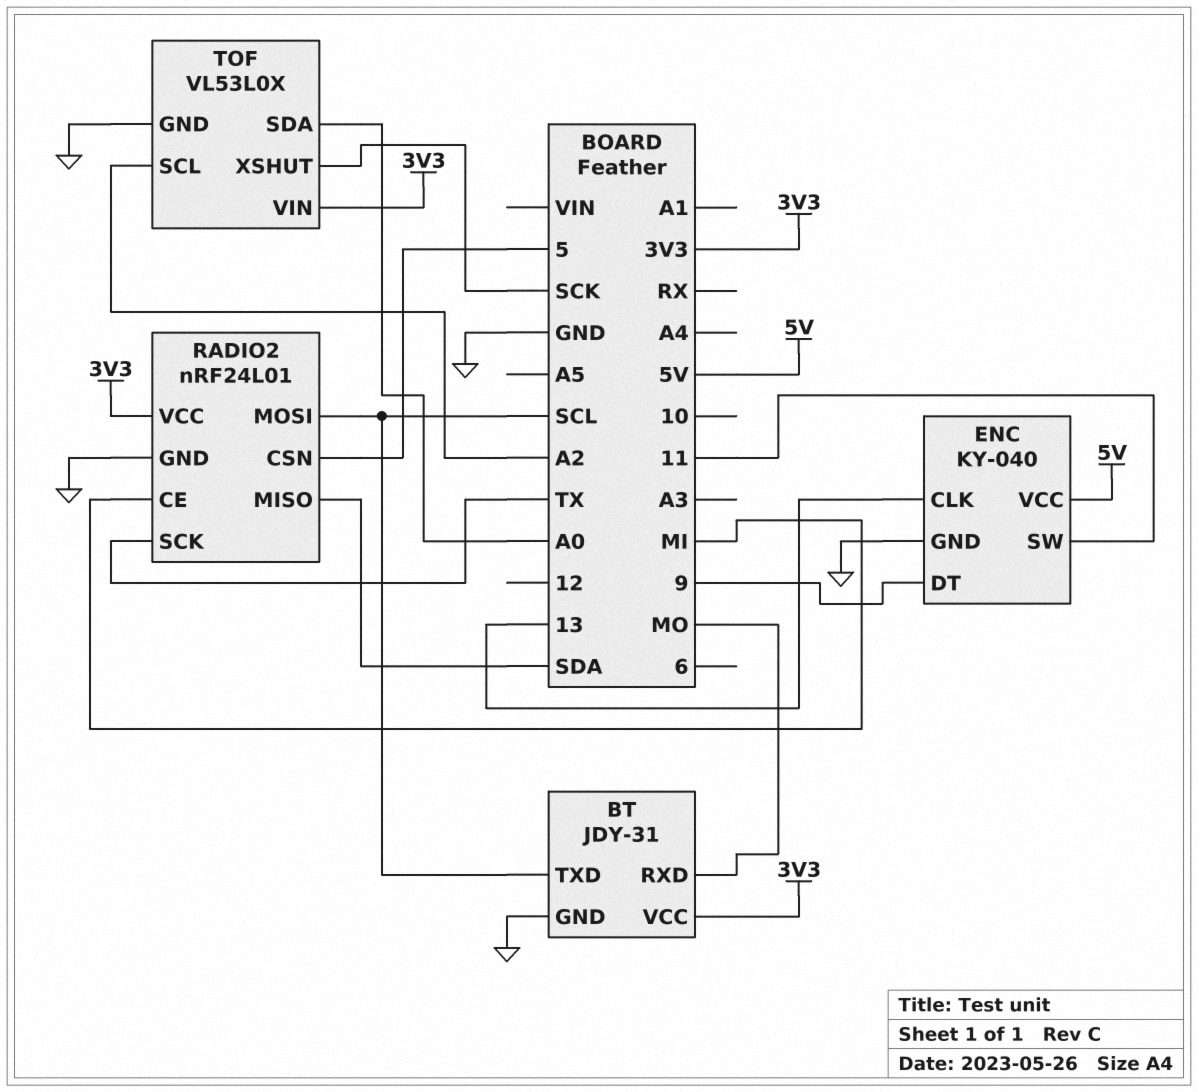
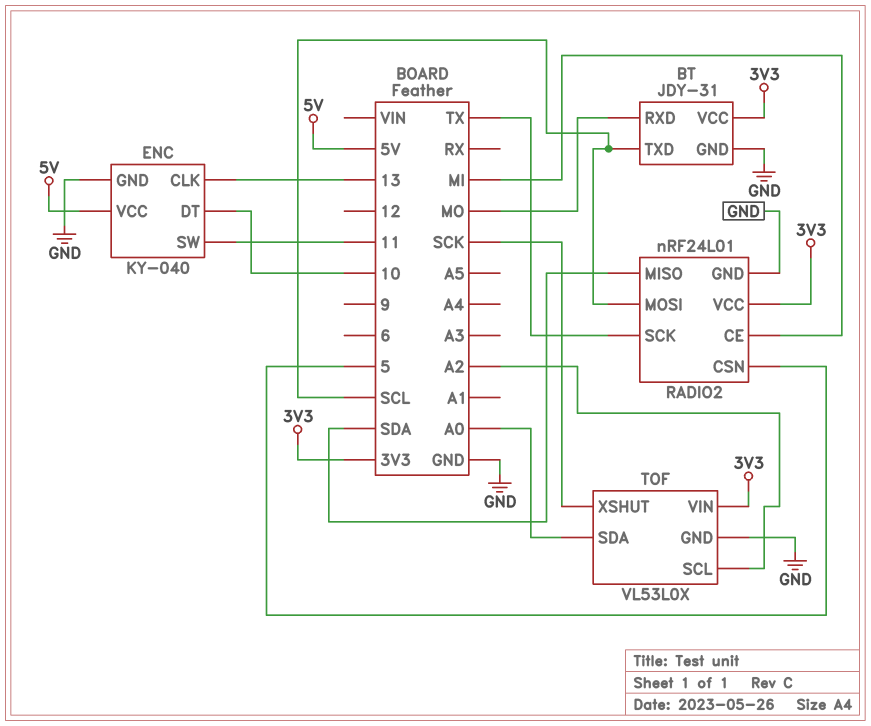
ENC pin DT: 9 -> 10

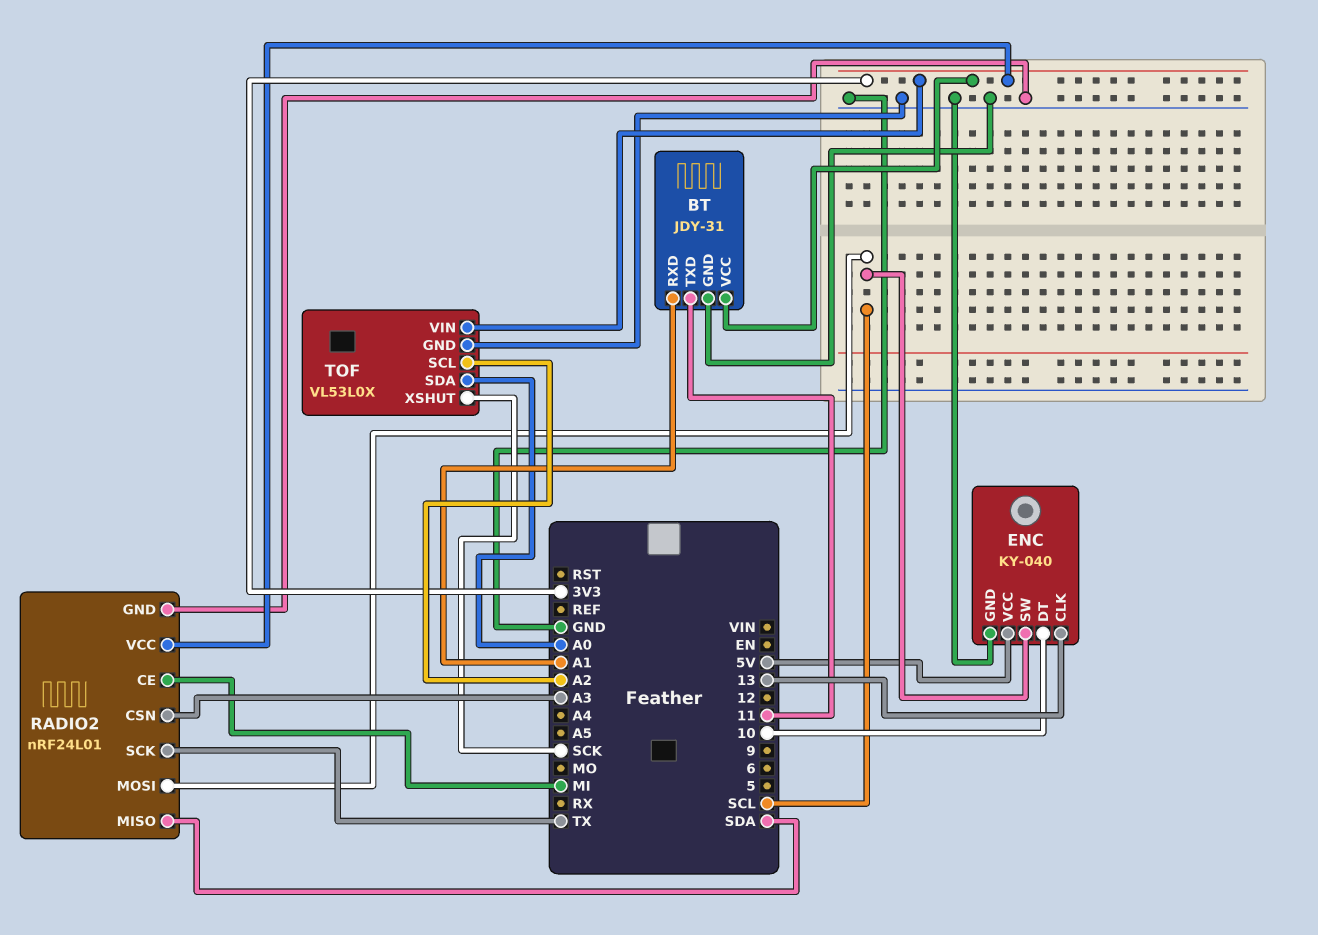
BT pin RXD: MO -> A1
BT pin TXD: SCL -> 11
ENC pin SW: 11 -> SCL
RADIO2 pin CSN: 5 -> A3

